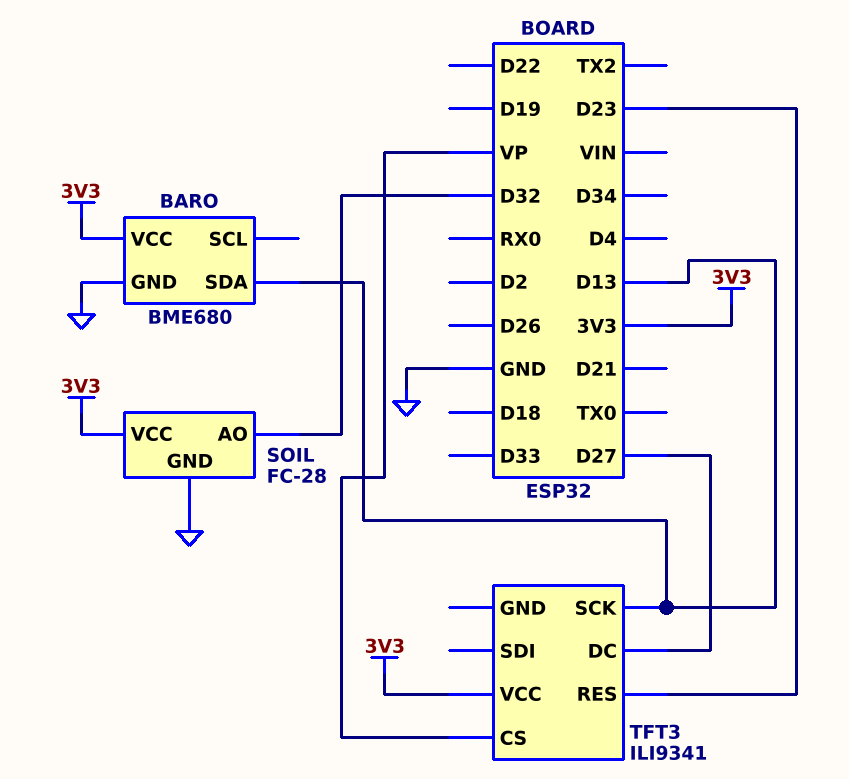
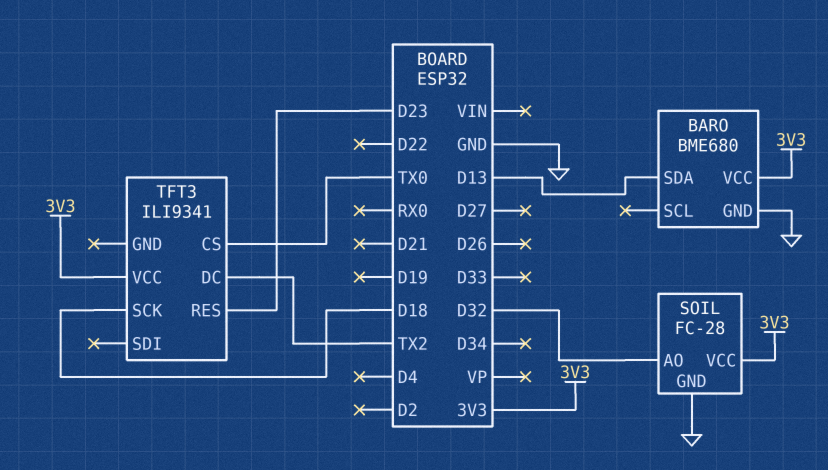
TFT3 pin CS: VP -> TX0
TFT3 pin DC: D27 -> TX2
TFT3 pin SCK: D13 -> D18

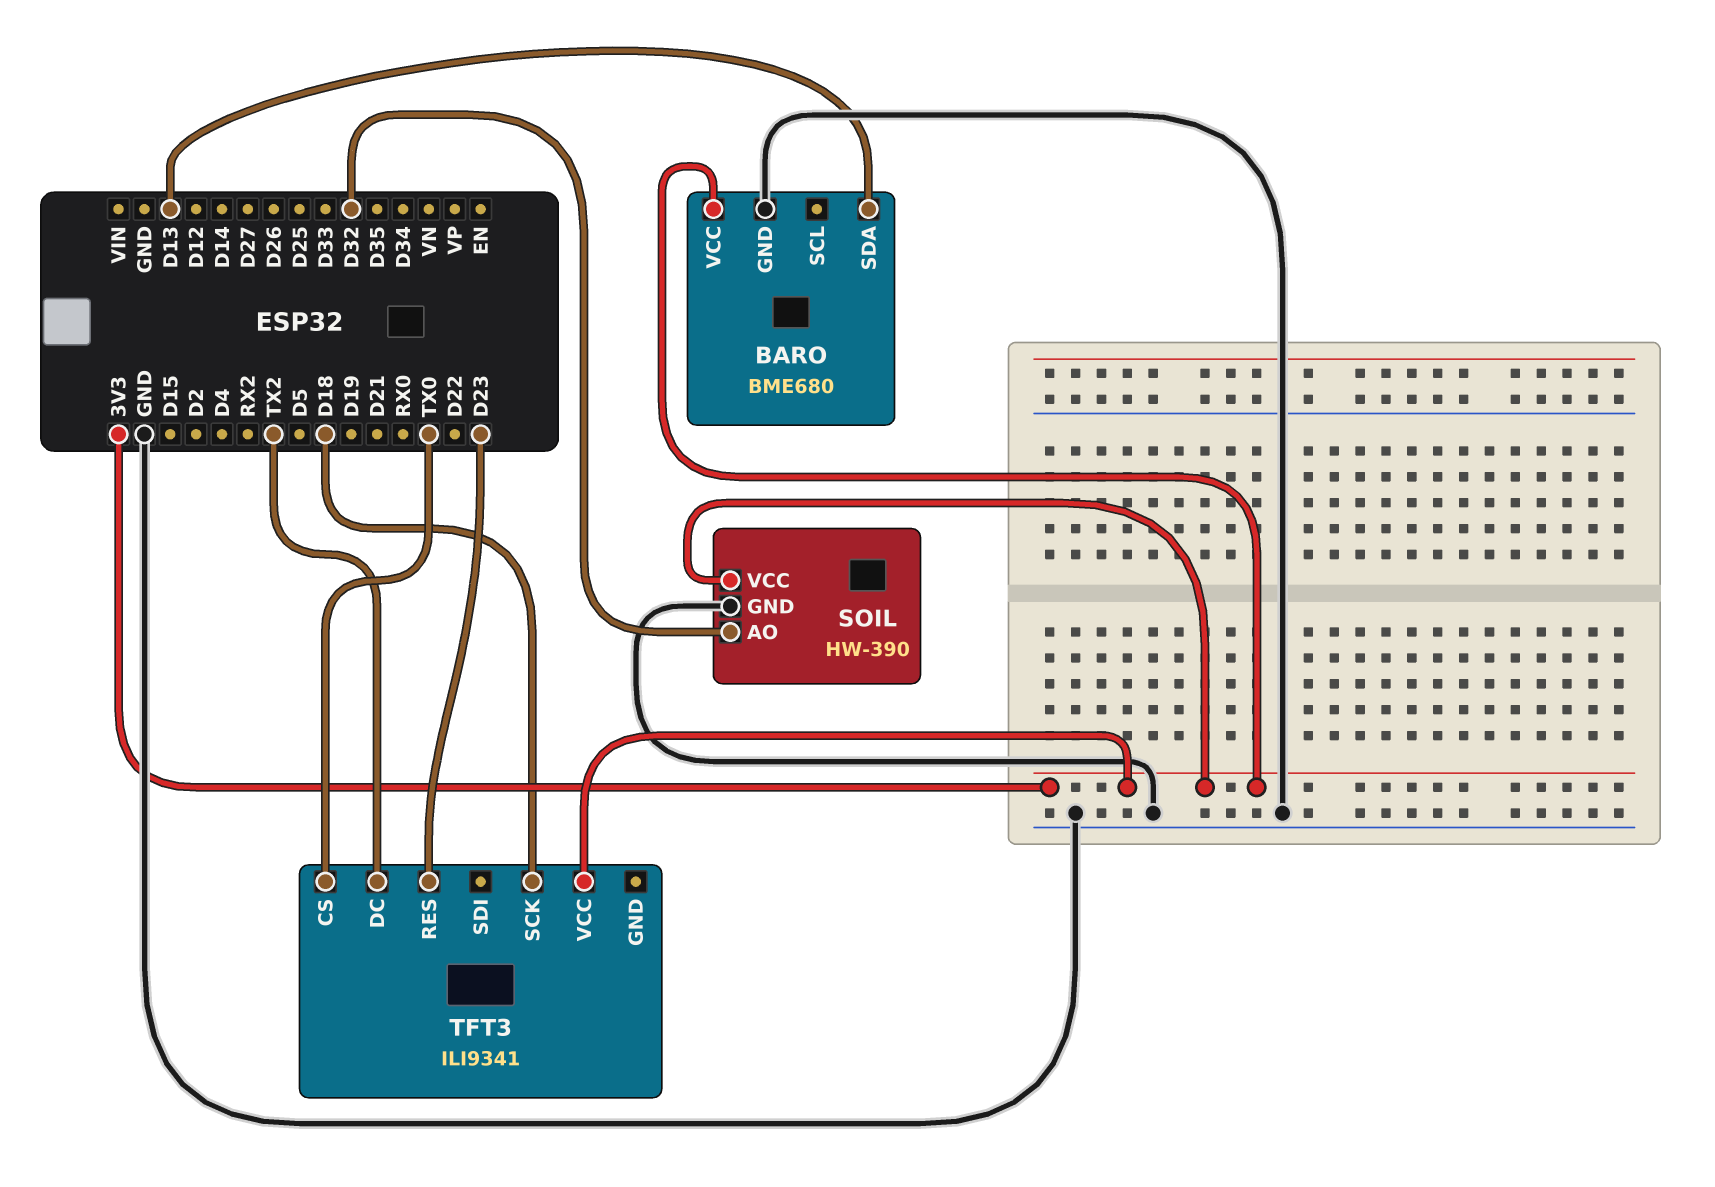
SOIL: FC-28 -> HW-390

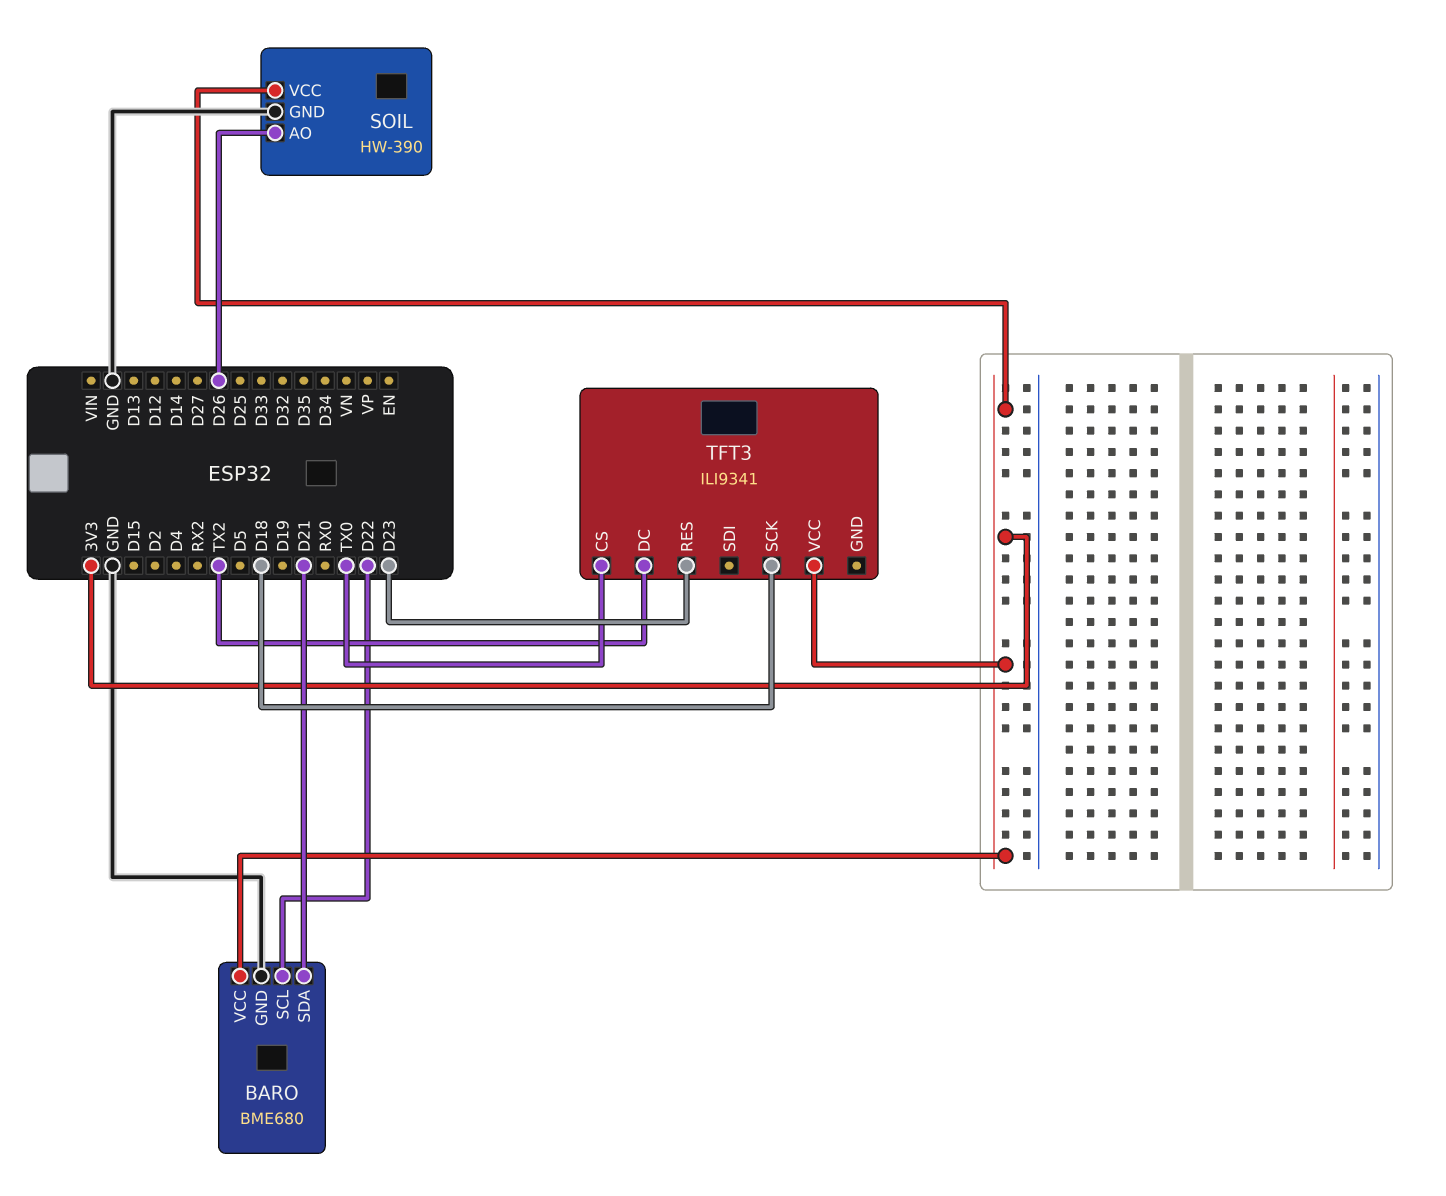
BARO pin SCL: none -> D22
BARO pin SDA: D13 -> D21
SOIL pin AO: D32 -> D26

